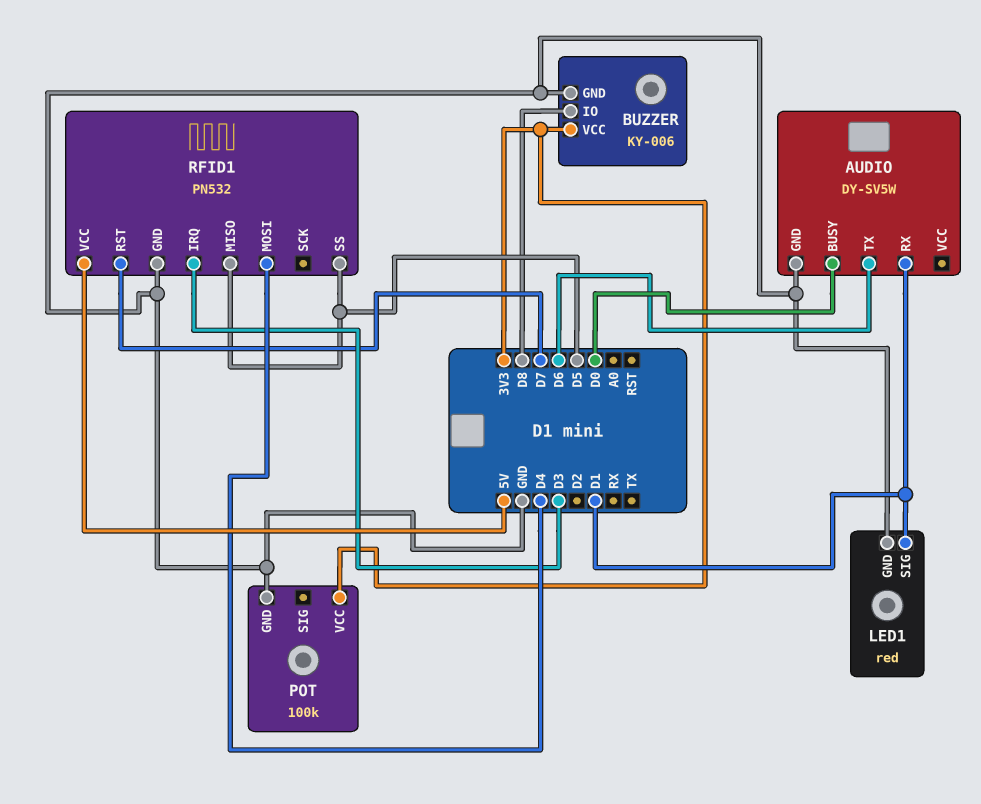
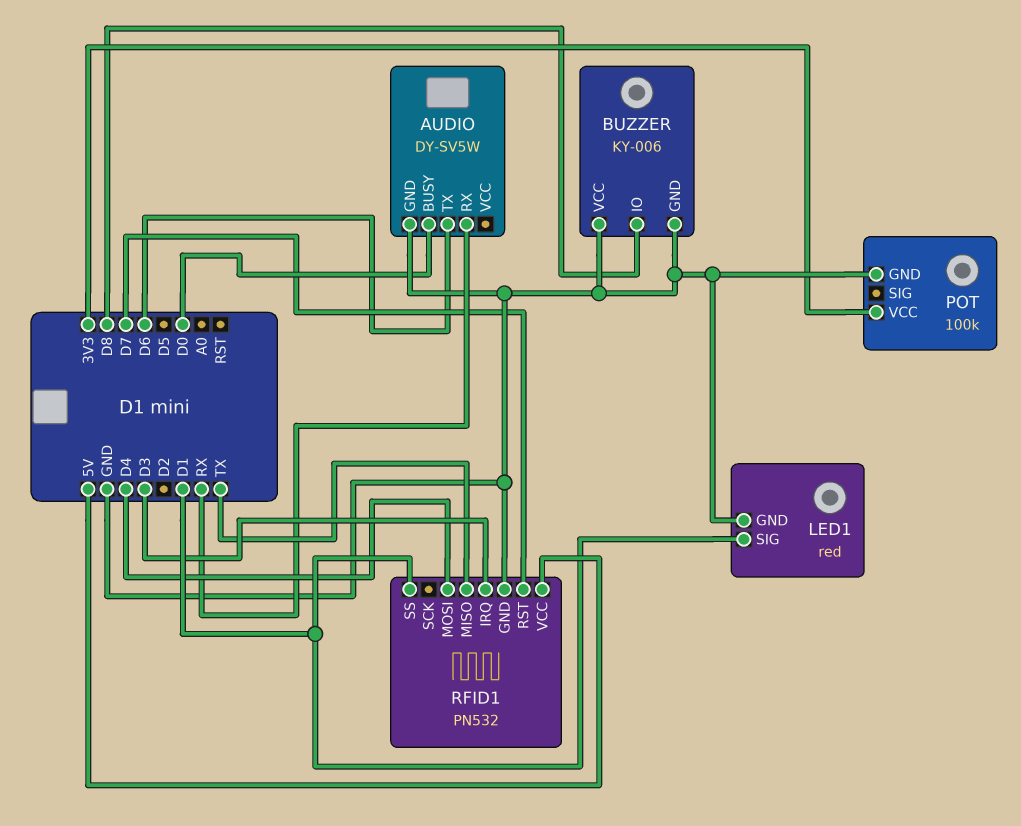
AUDIO pin RX: D1 -> RX
BUZZER pin VCC: 3V3 -> GND
RFID1 pin MISO: D5 -> TX
RFID1 pin SS: D5 -> D1

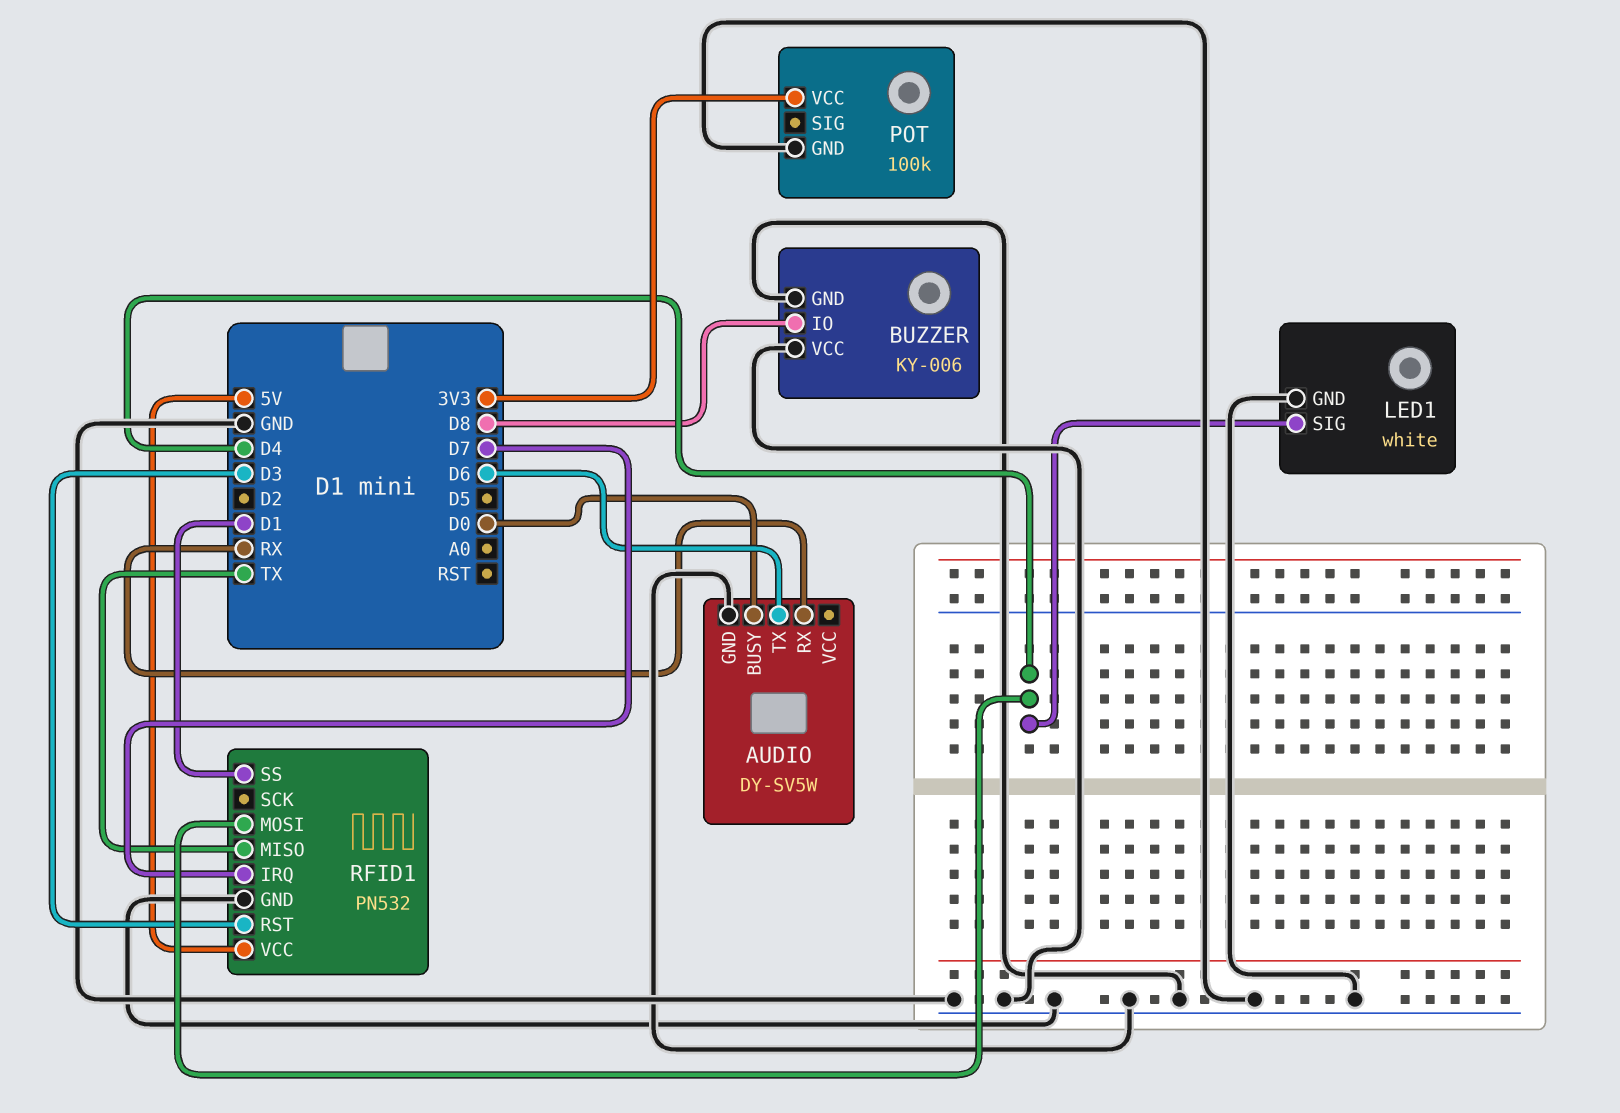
LED1: red -> white
LED1 pin SIG: D1 -> D4
RFID1 pin IRQ: D3 -> D7
RFID1 pin RST: D7 -> D3

